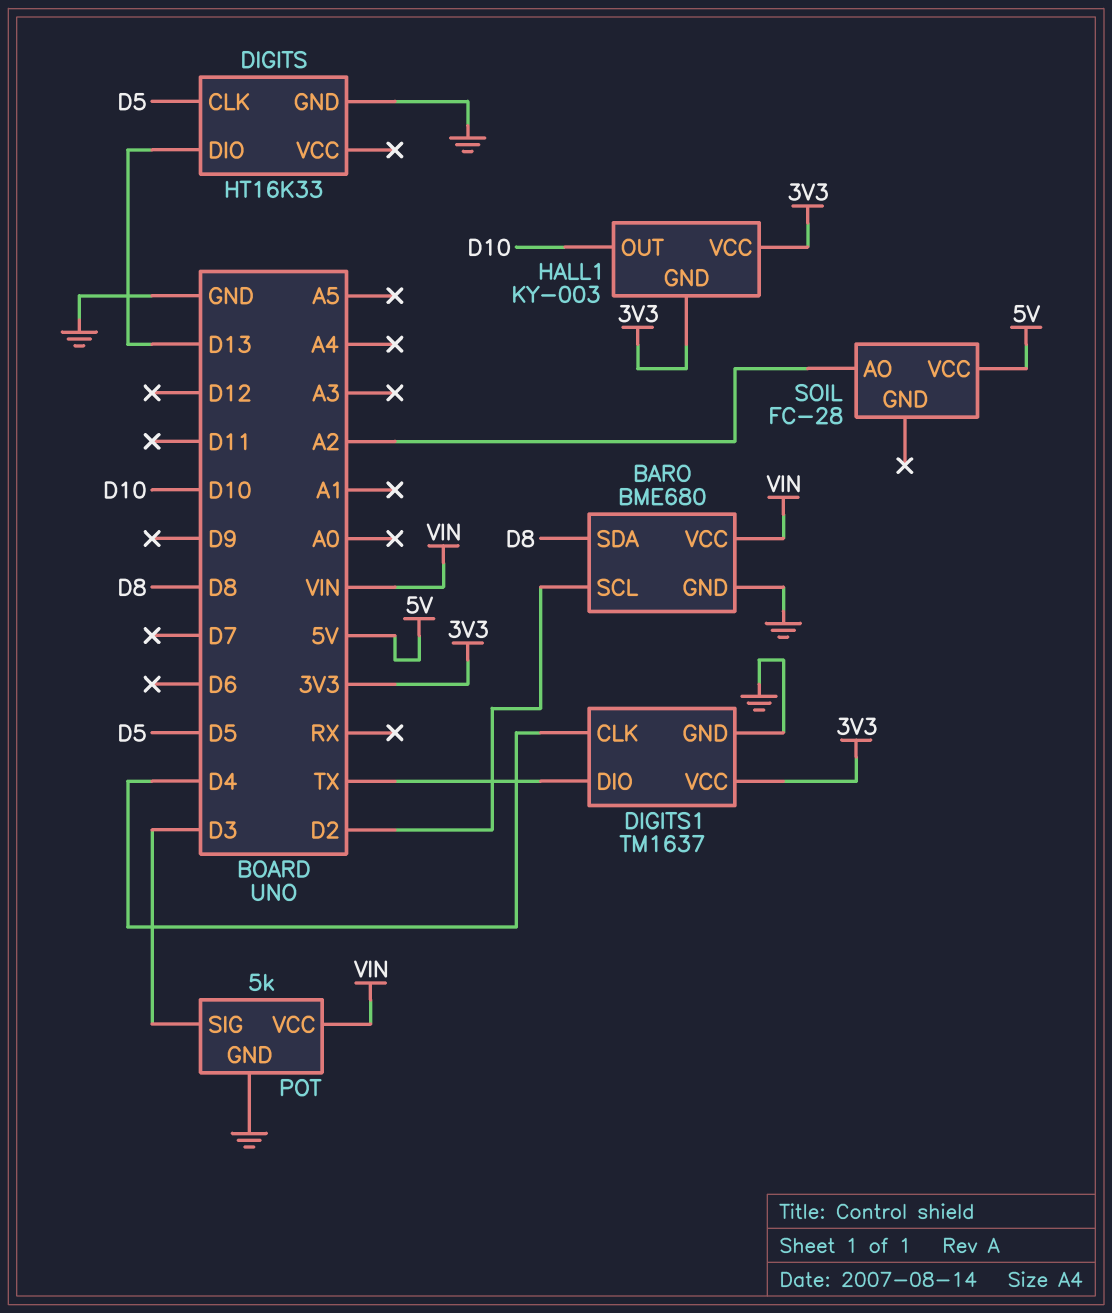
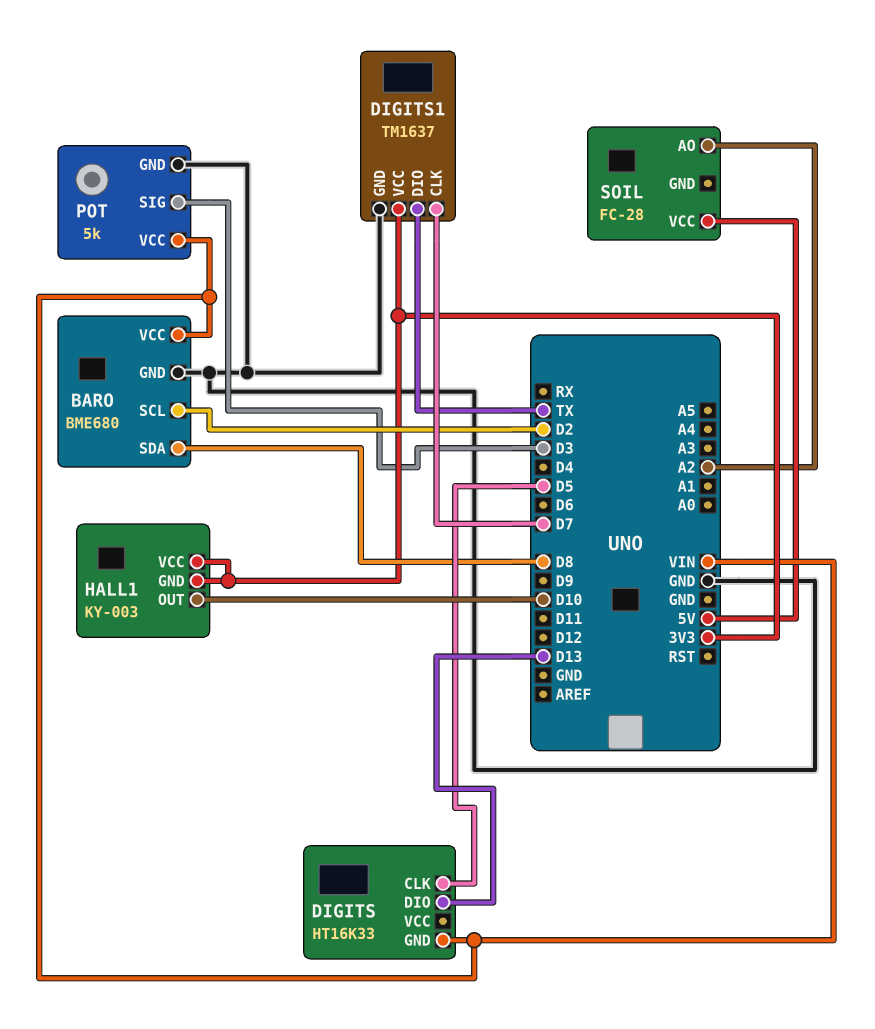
DIGITS pin GND: GND -> VIN
DIGITS1 pin CLK: D4 -> D7

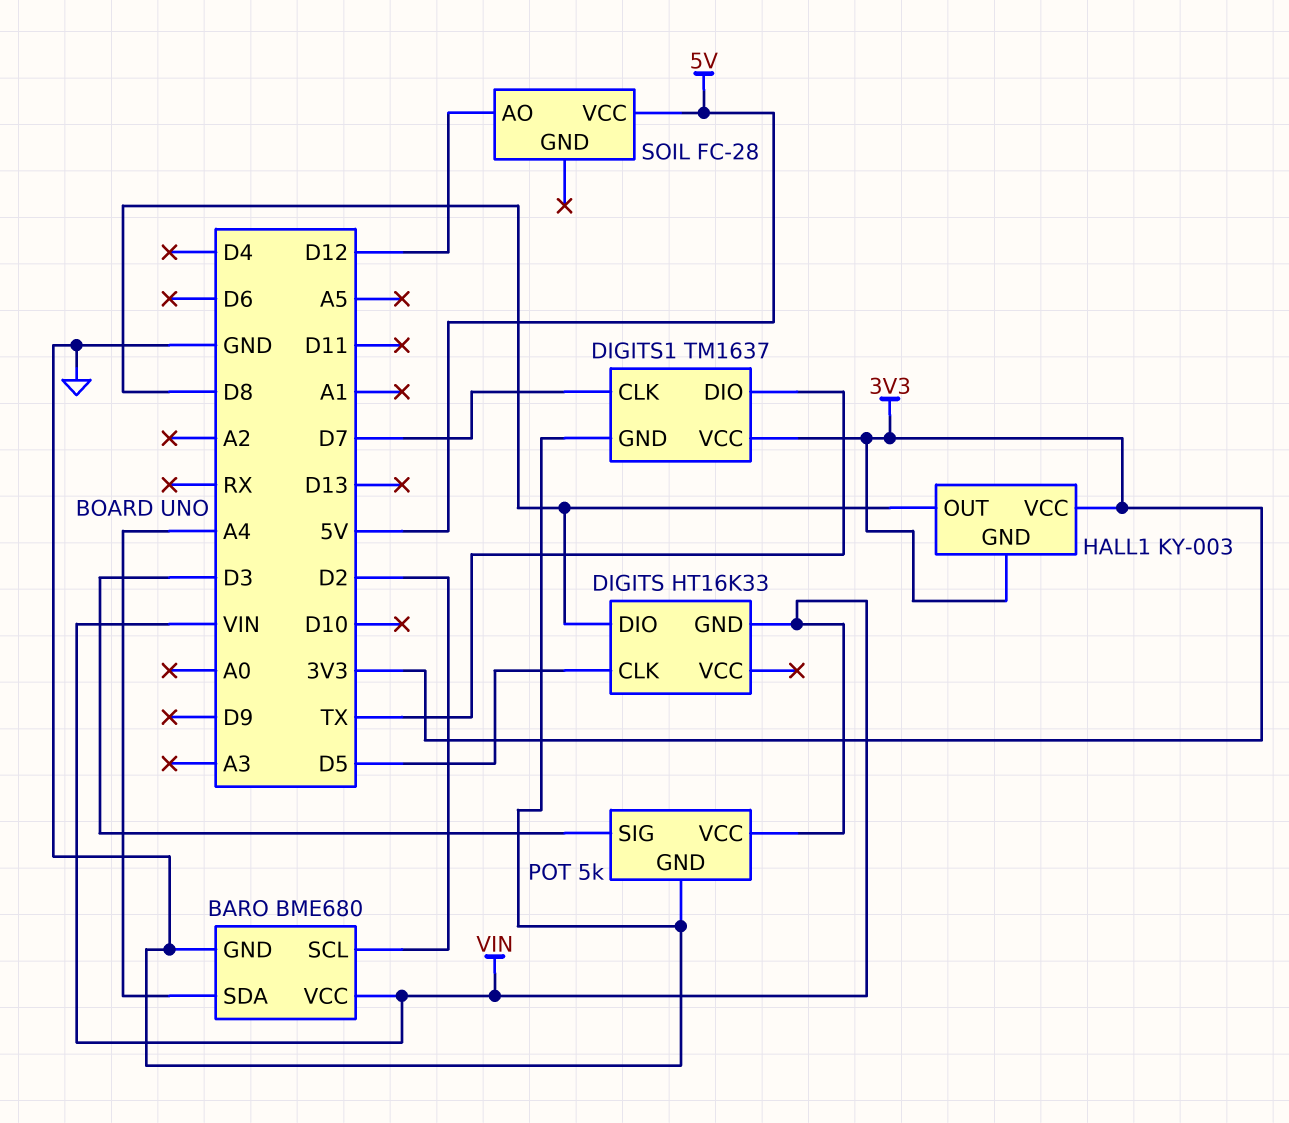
BARO pin SDA: D8 -> A4
DIGITS pin DIO: D13 -> D8
HALL1 pin OUT: D10 -> D8
SOIL pin AO: A2 -> D12

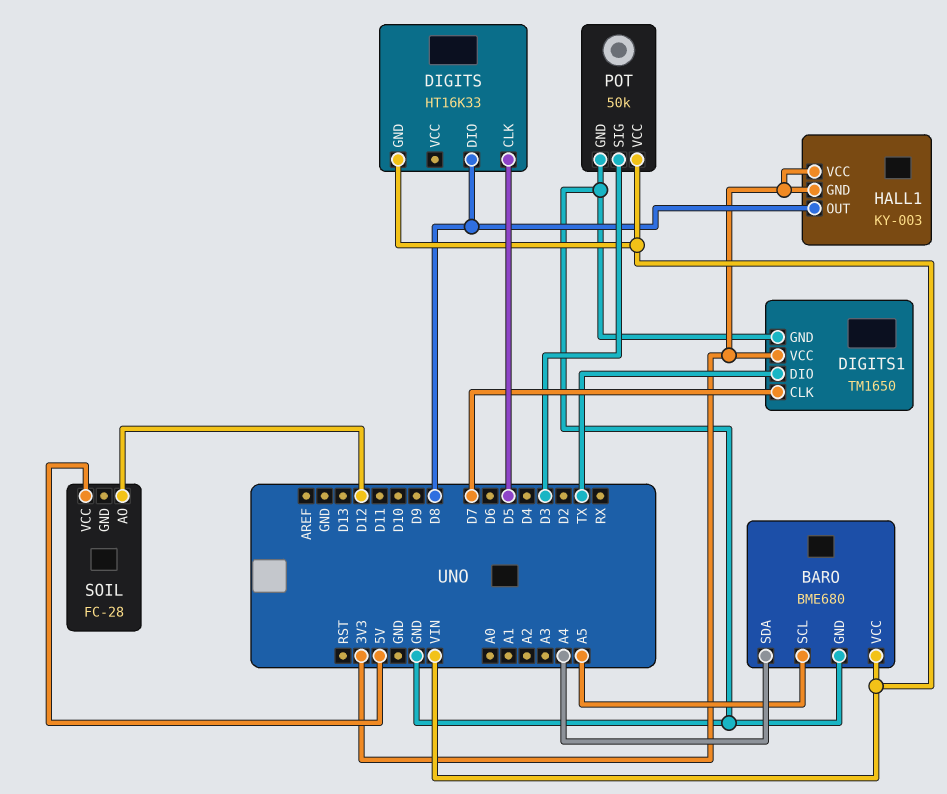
BARO pin SCL: D2 -> A5
DIGITS1: TM1637 -> TM1650
POT: 5k -> 50k

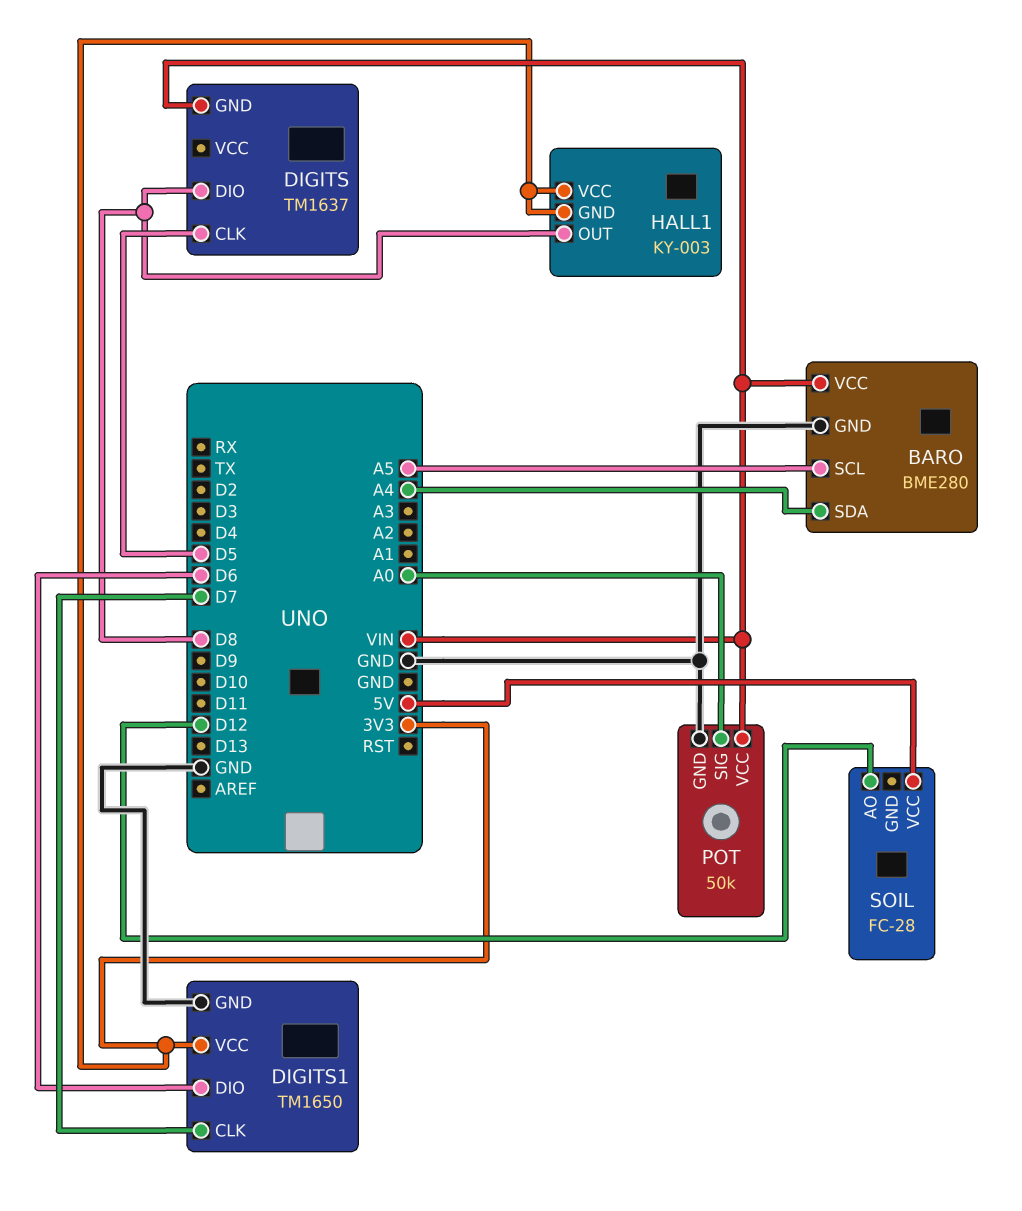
BARO: BME680 -> BME280
DIGITS: HT16K33 -> TM1637
DIGITS1 pin DIO: TX -> D6
POT pin SIG: D3 -> A0

